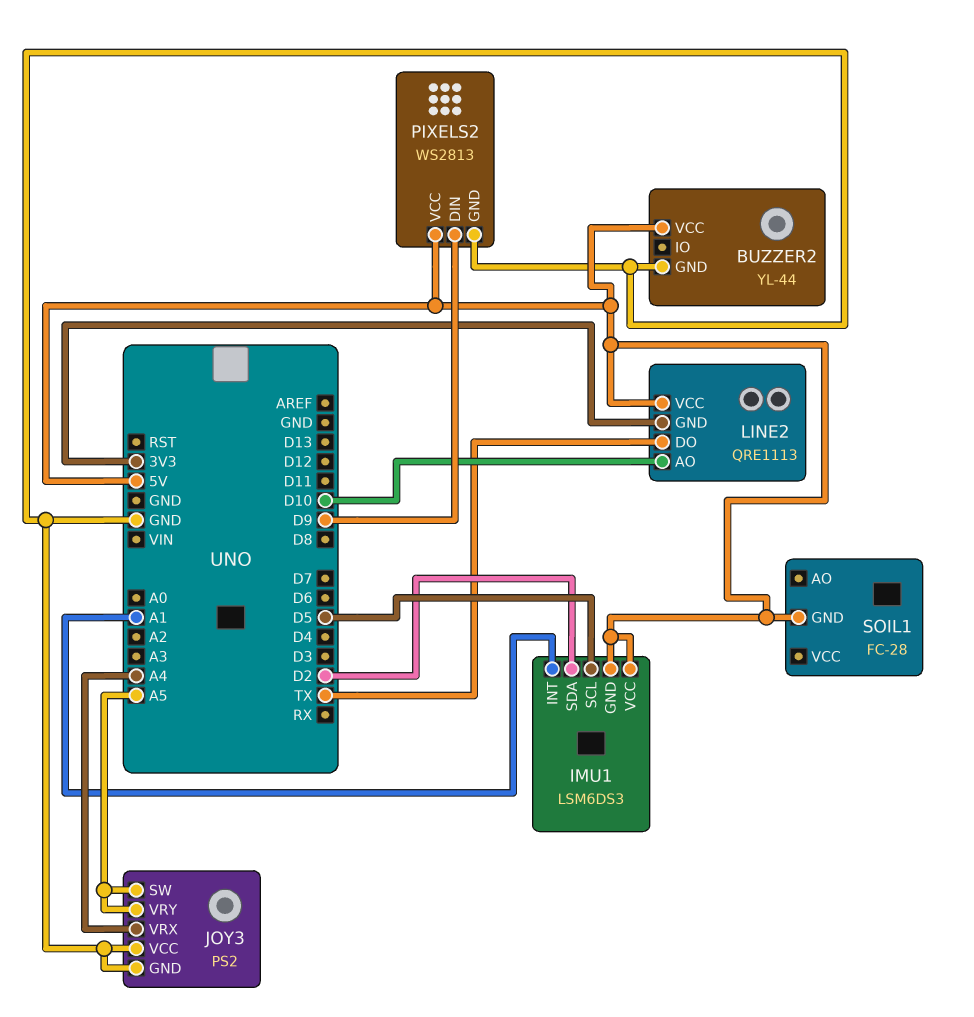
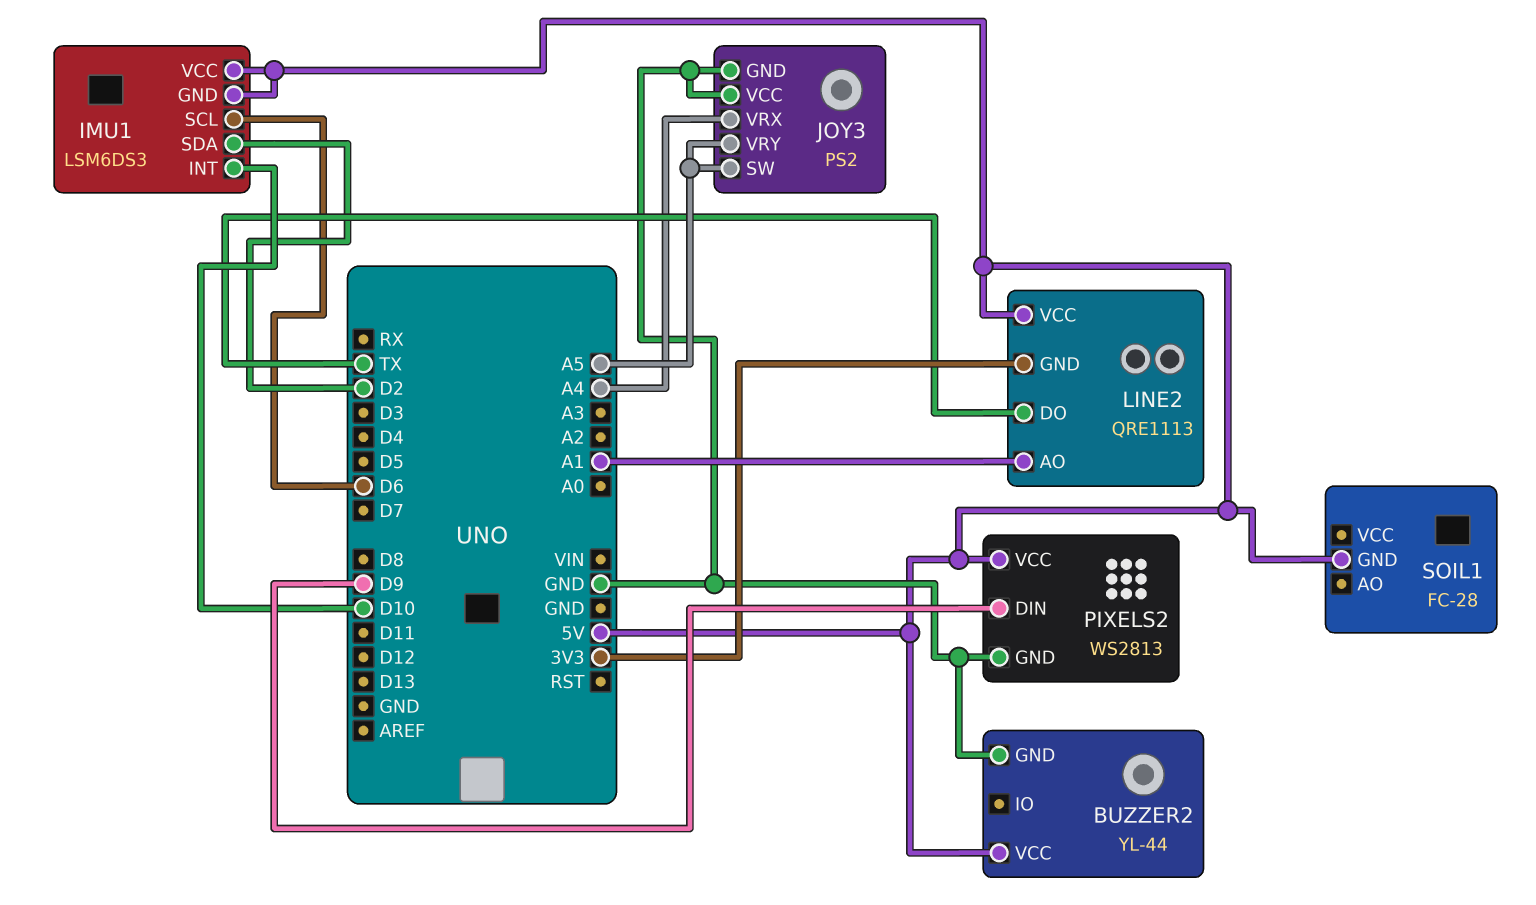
IMU1 pin INT: A1 -> D10
IMU1 pin SCL: D5 -> D6
LINE2 pin AO: D10 -> A1

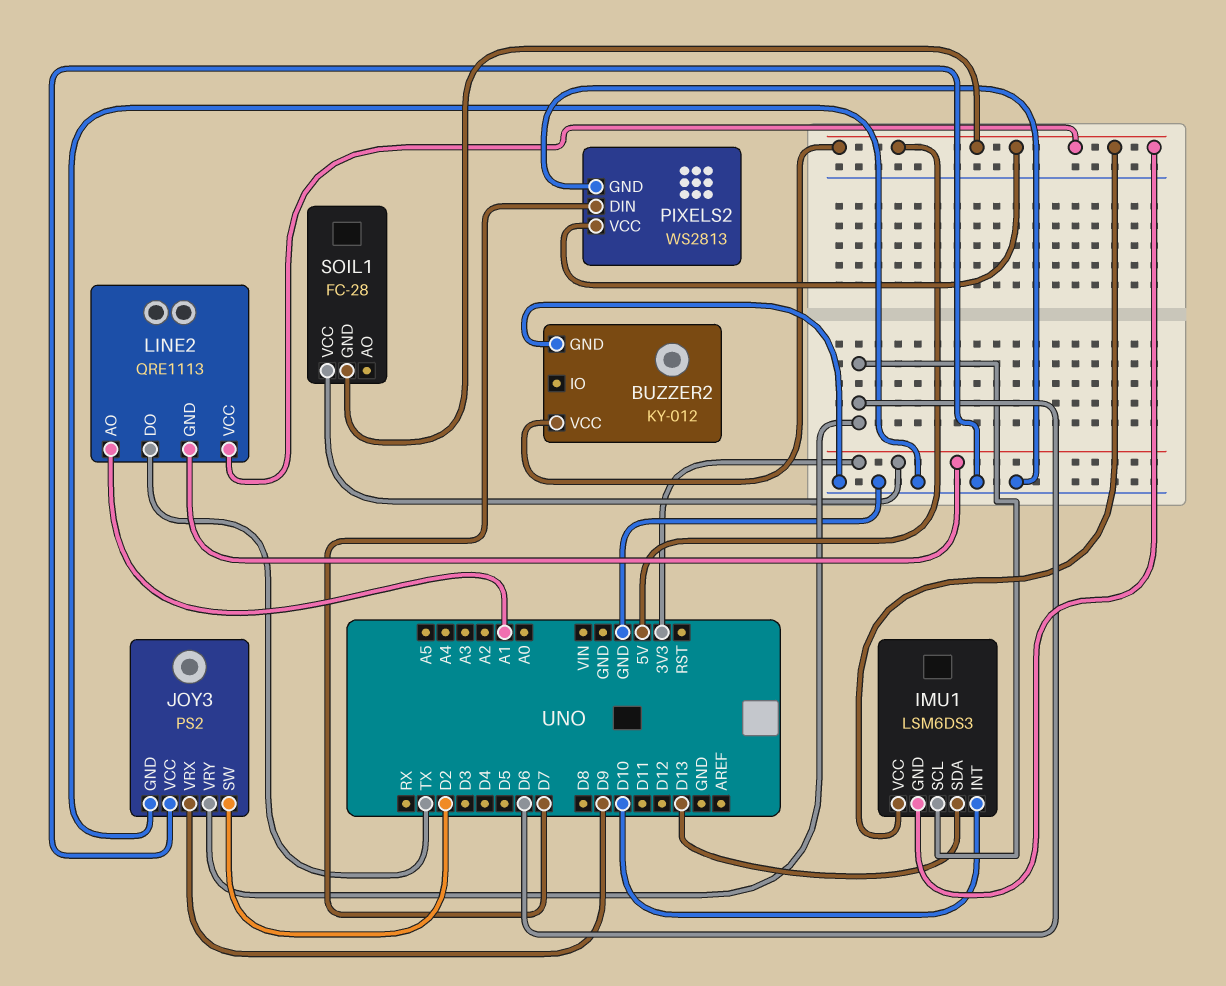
BUZZER2: YL-44 -> KY-012
IMU1 pin SDA: D2 -> D13
JOY3 pin SW: A5 -> D2
JOY3 pin VRX: A4 -> D9
JOY3 pin VRY: A5 -> D6
PIXELS2 pin DIN: D9 -> D7
SOIL1 pin VCC: none -> 3V3

